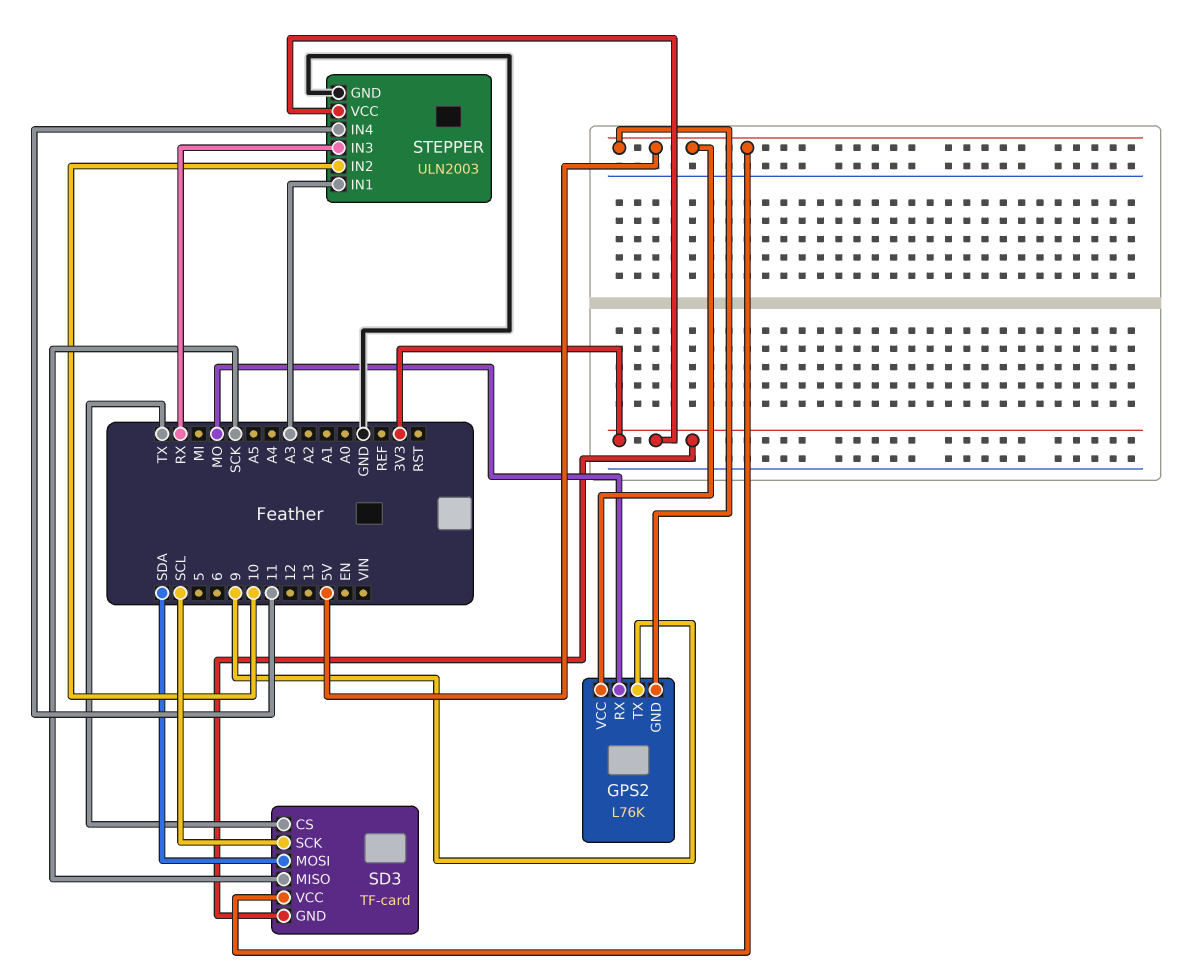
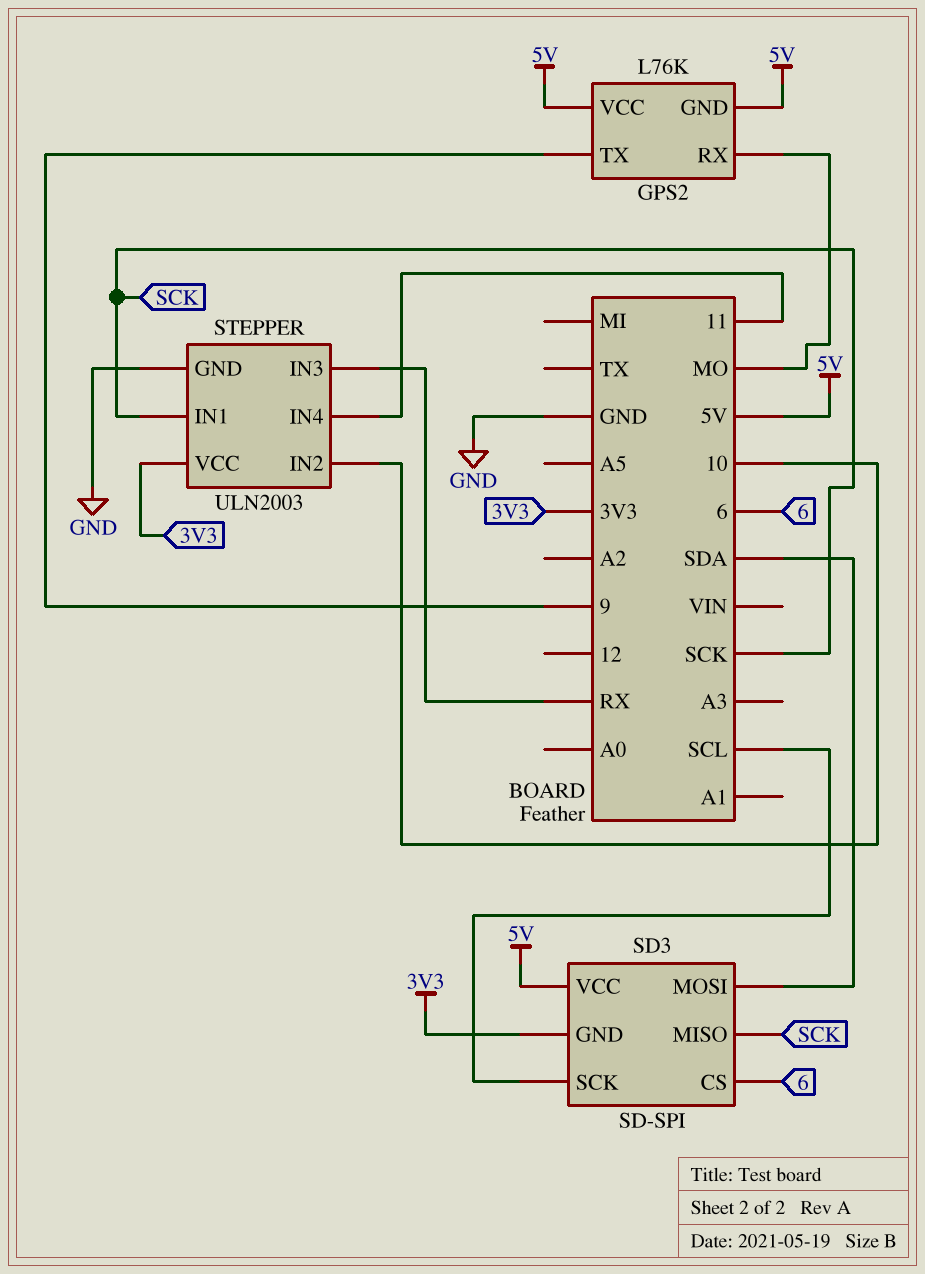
SD3: TF-card -> SD-SPI
SD3 pin CS: TX -> 6
STEPPER pin IN1: A3 -> SCK

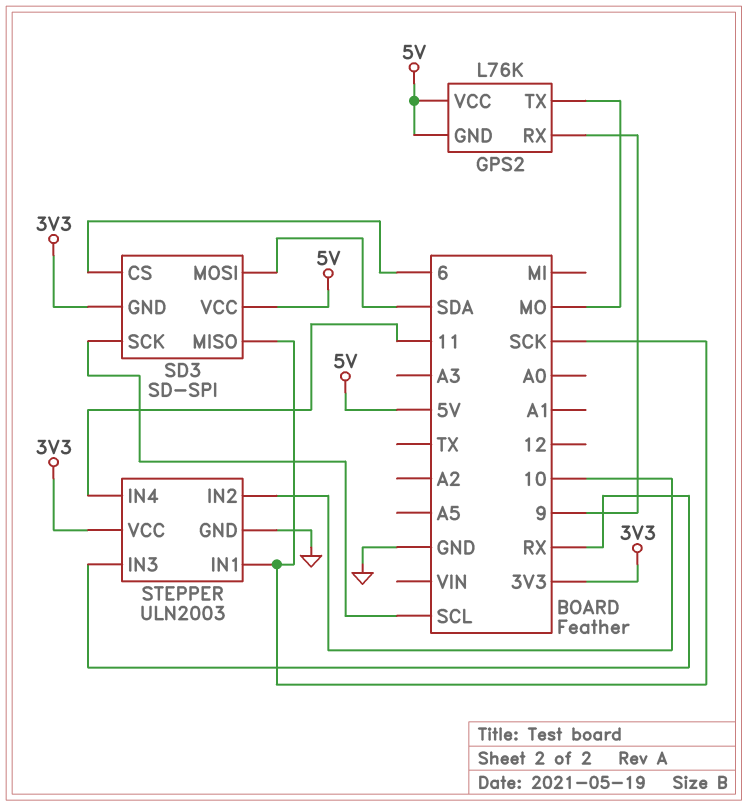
GPS2 pin RX: MO -> 9
GPS2 pin TX: 9 -> MO

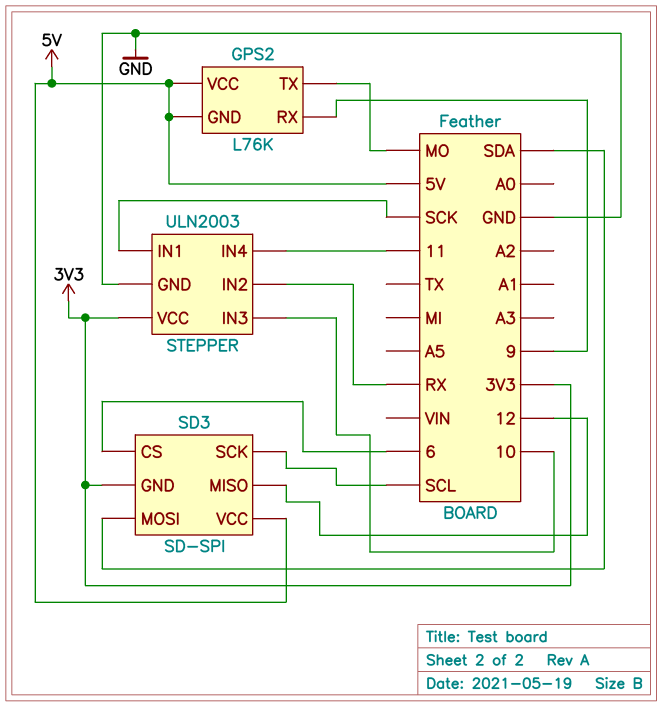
SD3 pin MISO: SCK -> 12
STEPPER pin IN2: 10 -> RX
STEPPER pin IN3: RX -> 10

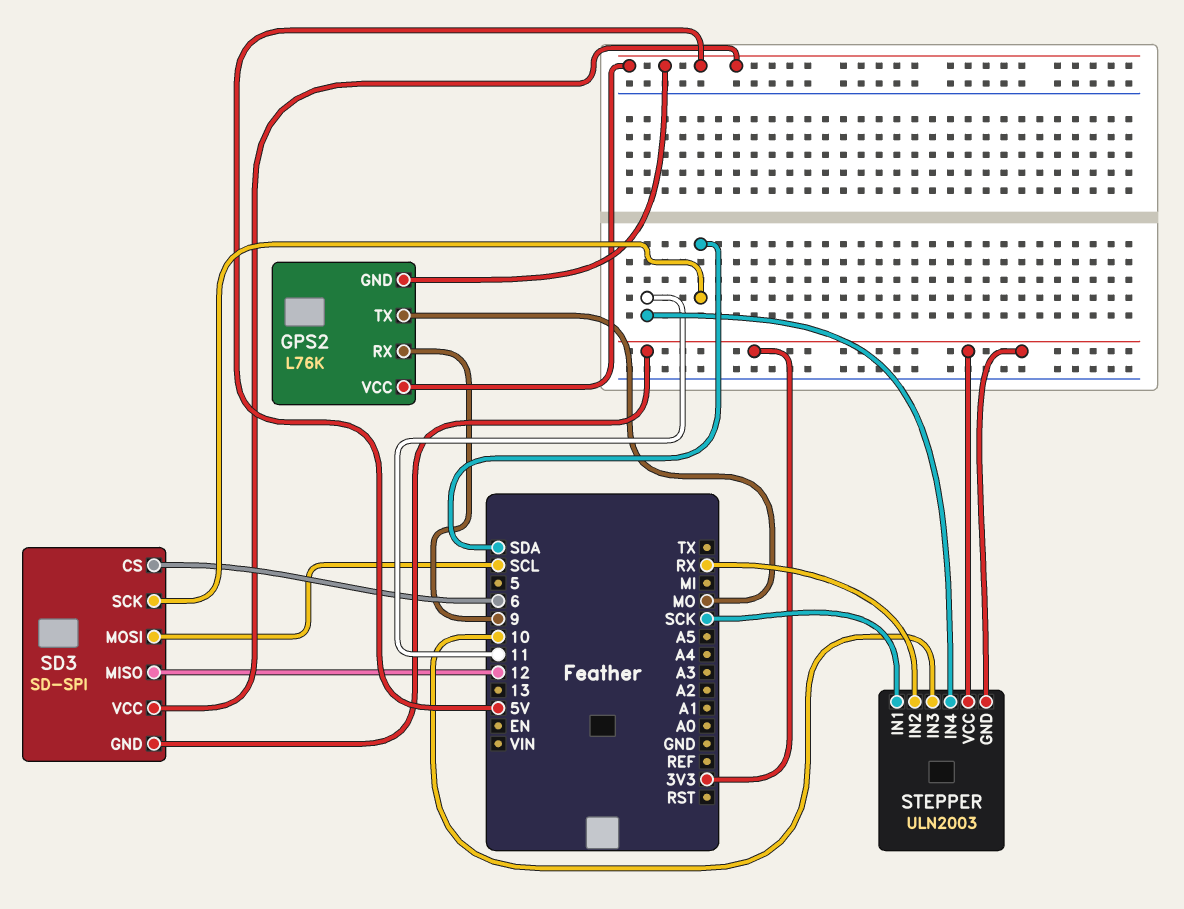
SD3 pin MOSI: SDA -> SCL
SD3 pin SCK: SCL -> SDA
STEPPER pin GND: GND -> 3V3

